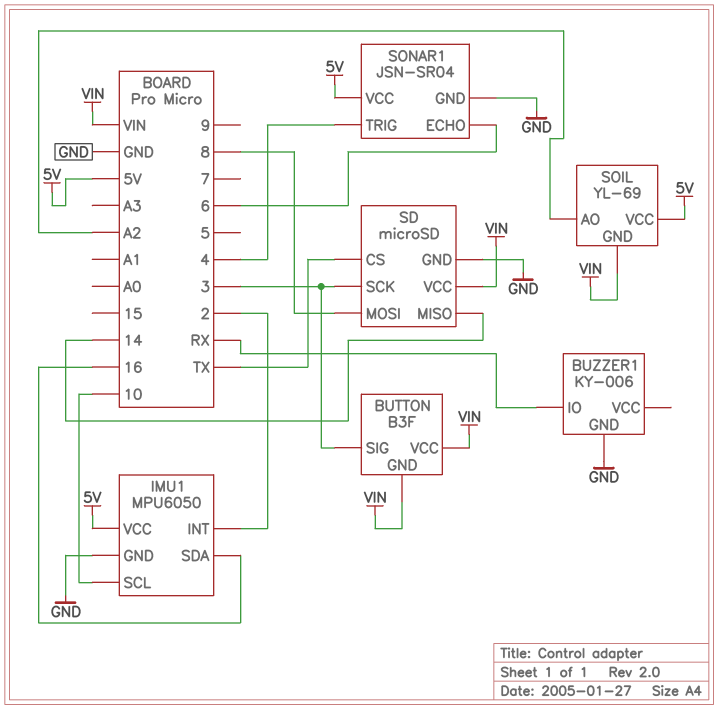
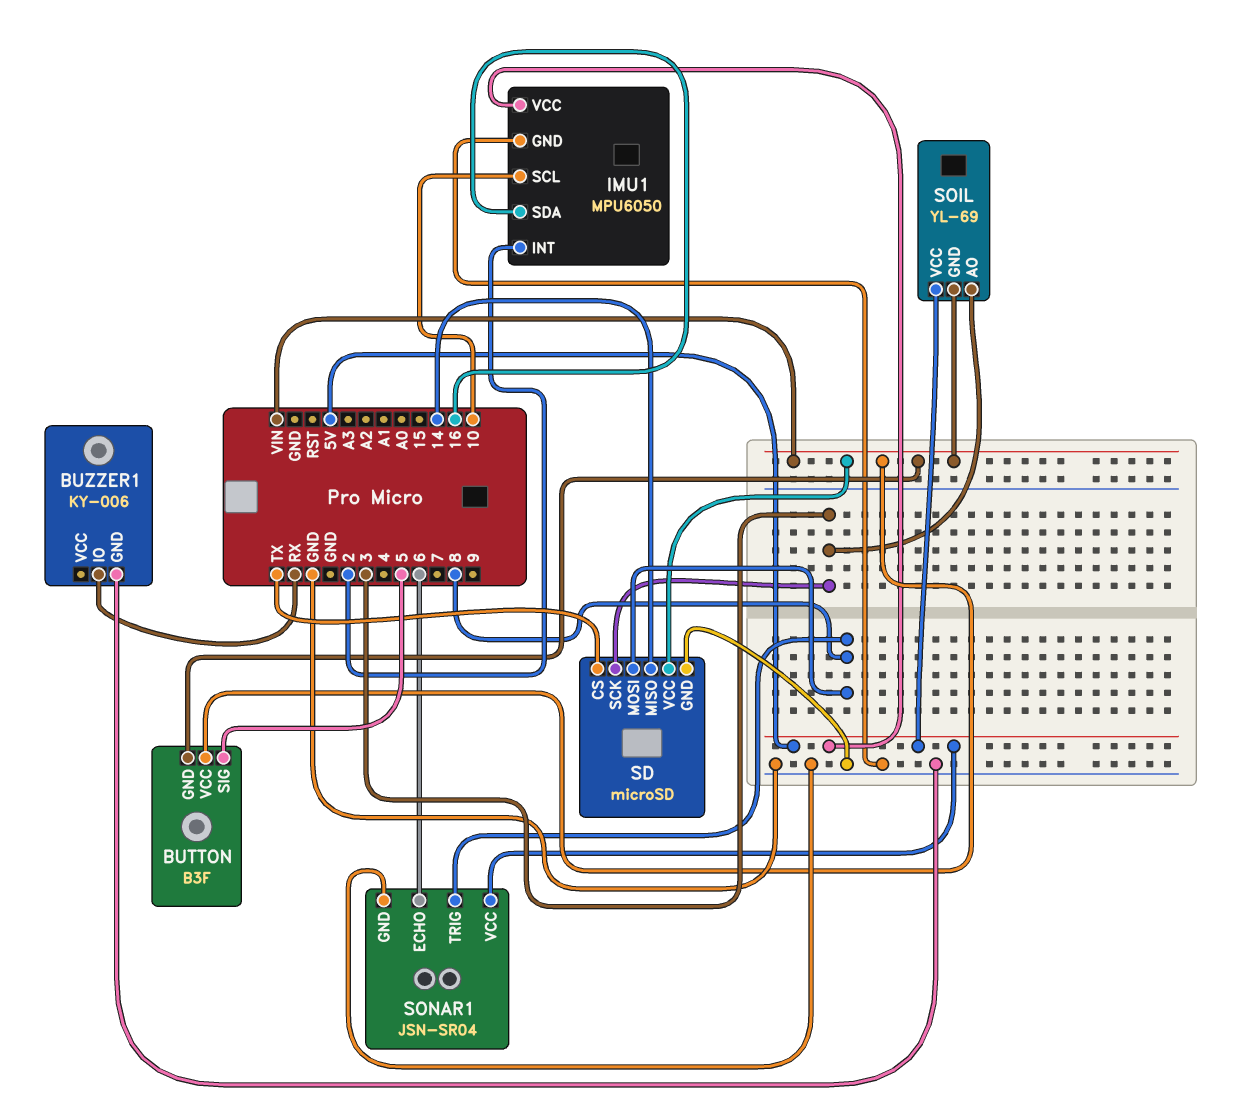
BUTTON pin SIG: 3 -> 5
SOIL pin AO: A2 -> 3
SONAR1 pin TRIG: 4 -> 8

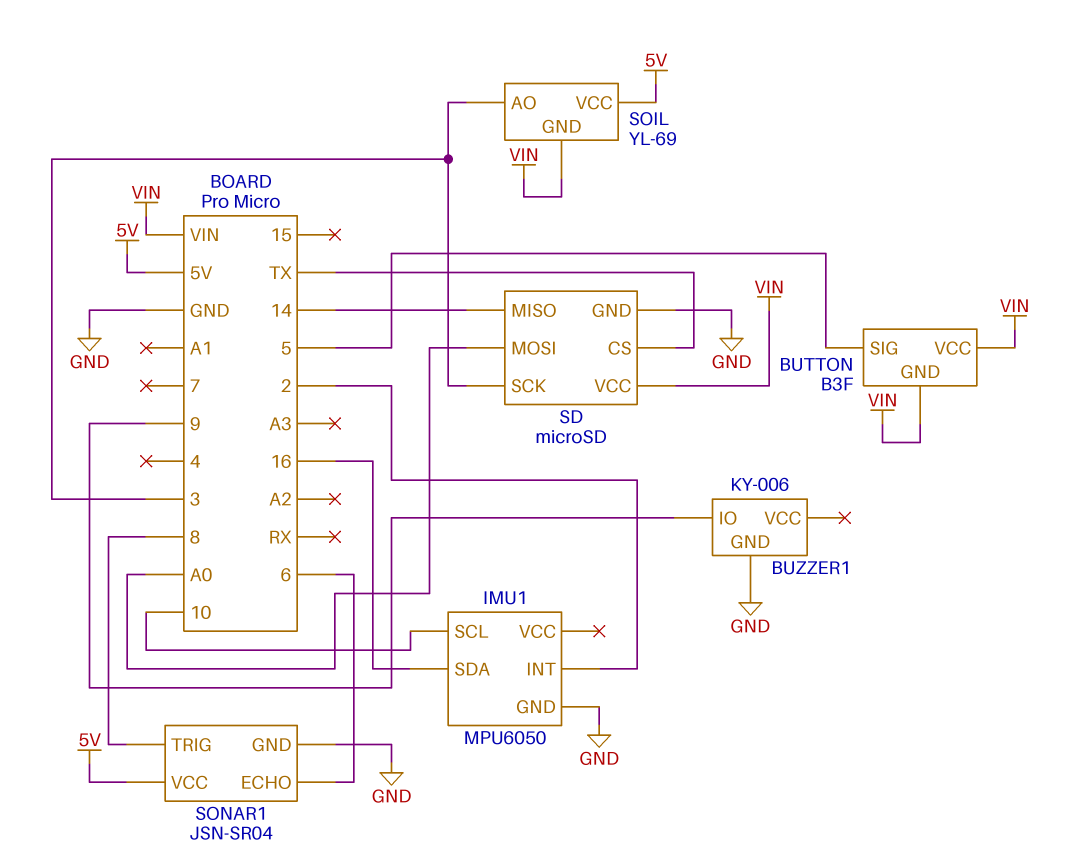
BUZZER1 pin IO: RX -> 9
IMU1 pin VCC: 5V -> none
SD pin MOSI: 8 -> A0

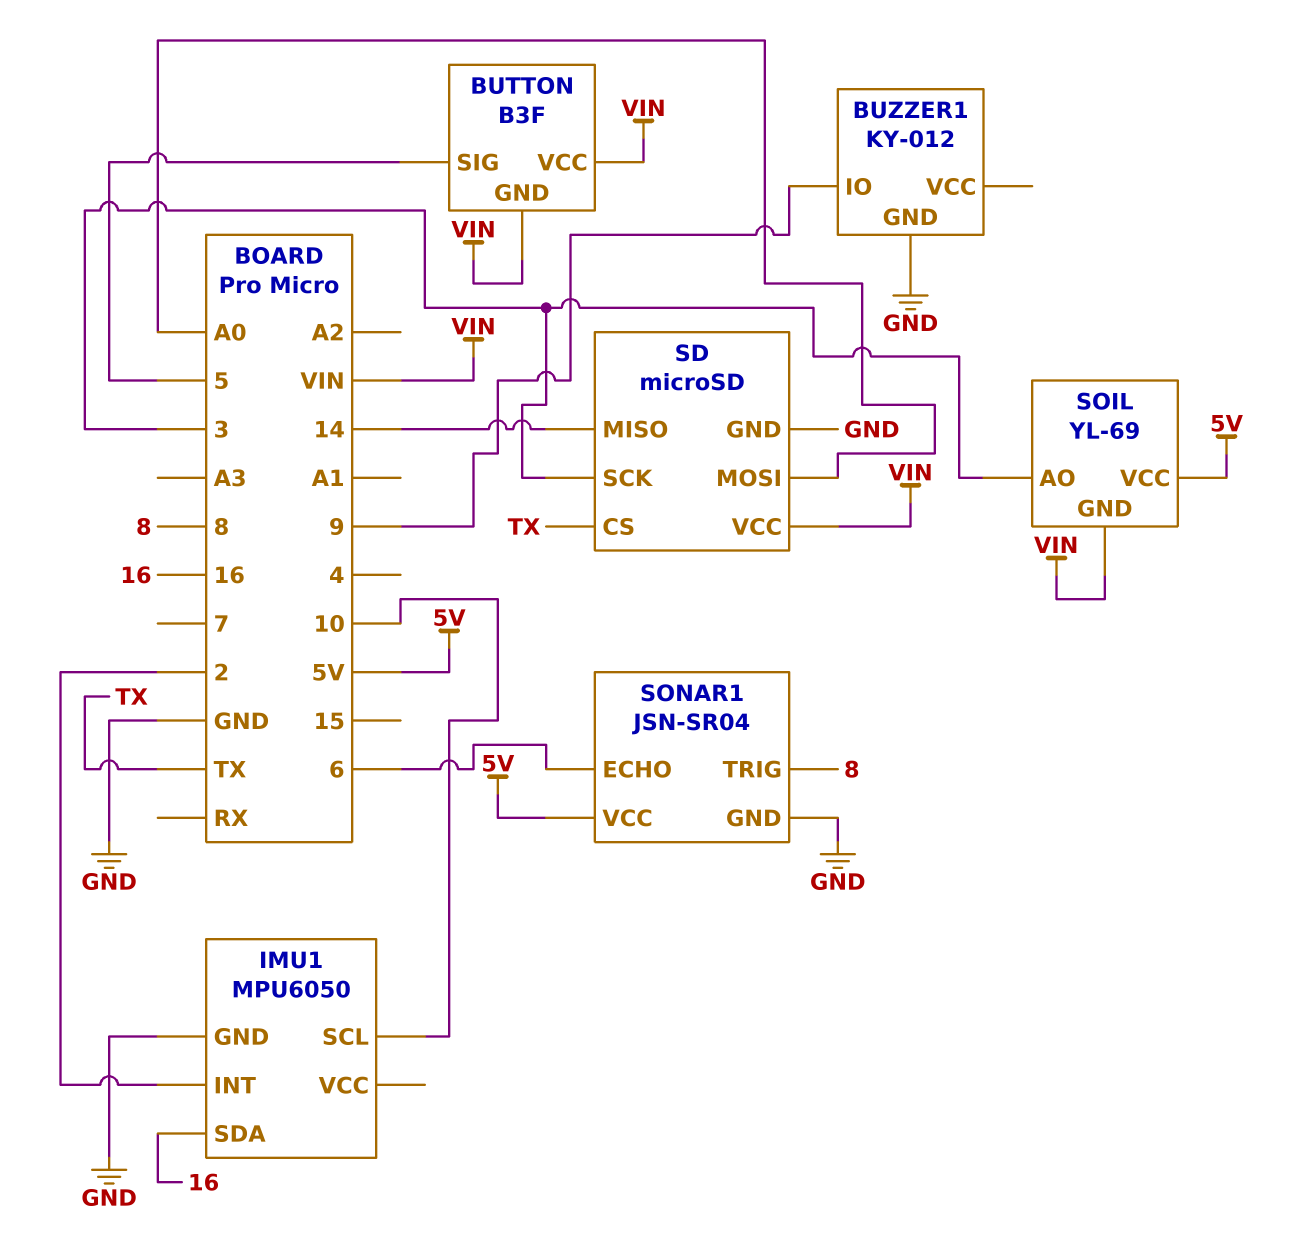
BUZZER1: KY-006 -> KY-012

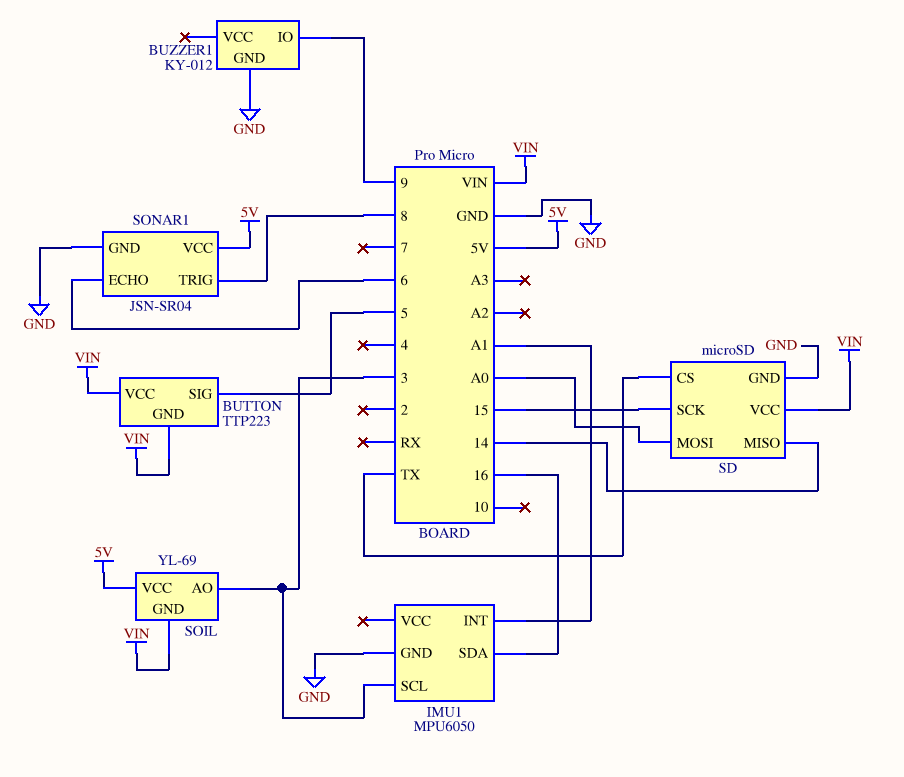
BUTTON: B3F -> TTP223
IMU1 pin INT: 2 -> A1
IMU1 pin SCL: 10 -> 3
SD pin SCK: 3 -> 15

